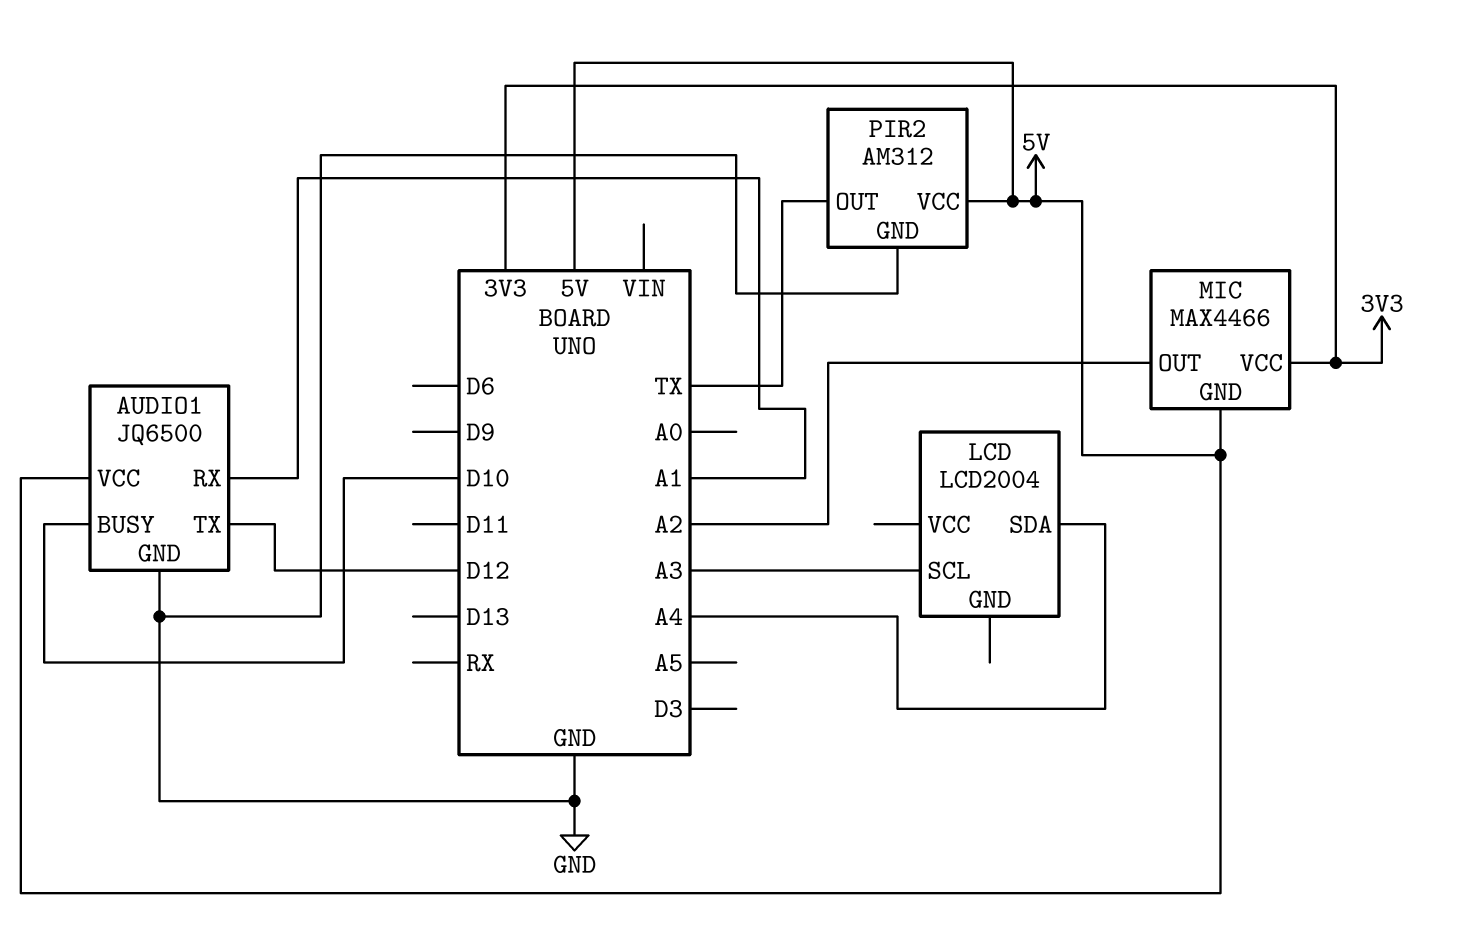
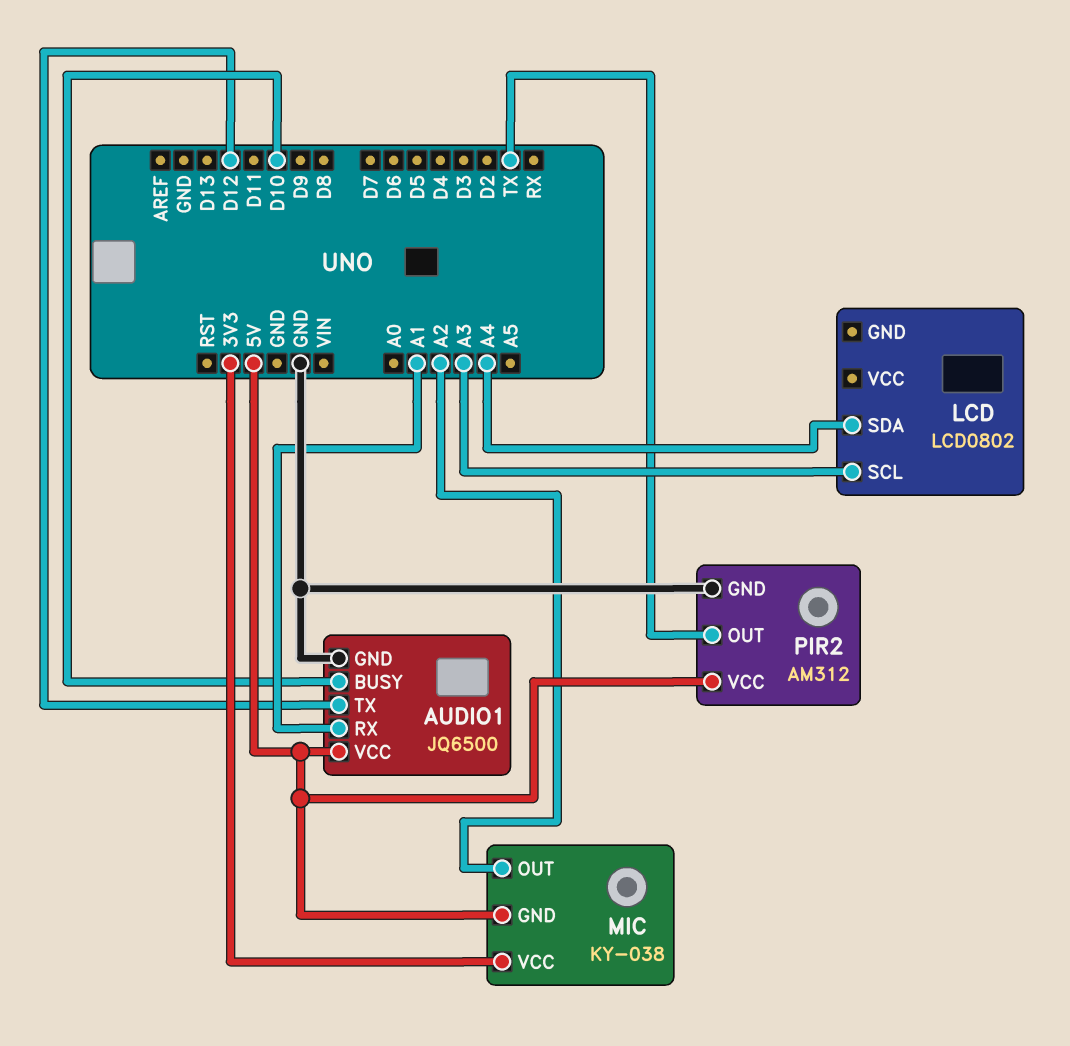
LCD: LCD2004 -> LCD0802
MIC: MAX4466 -> KY-038

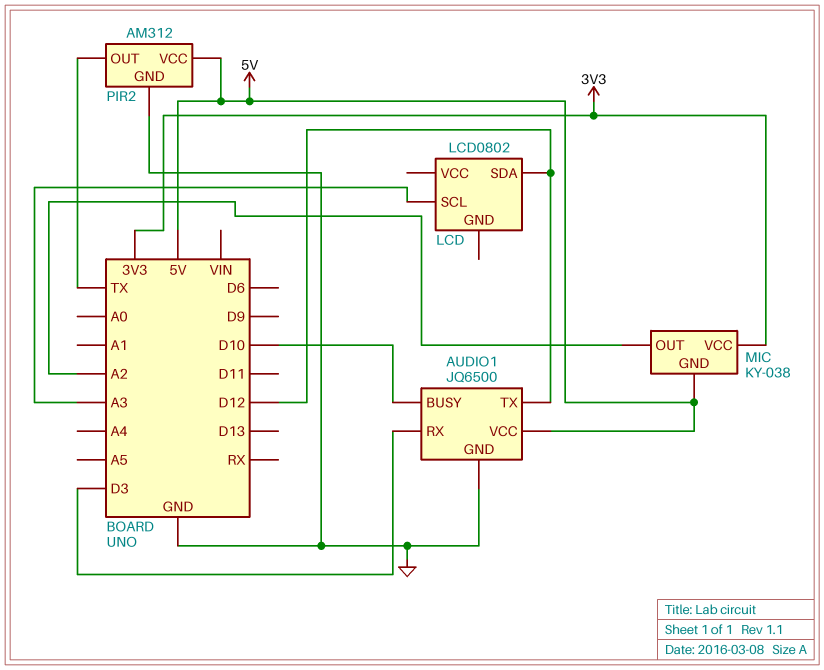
AUDIO1 pin RX: A1 -> D3
LCD pin SDA: A4 -> D12

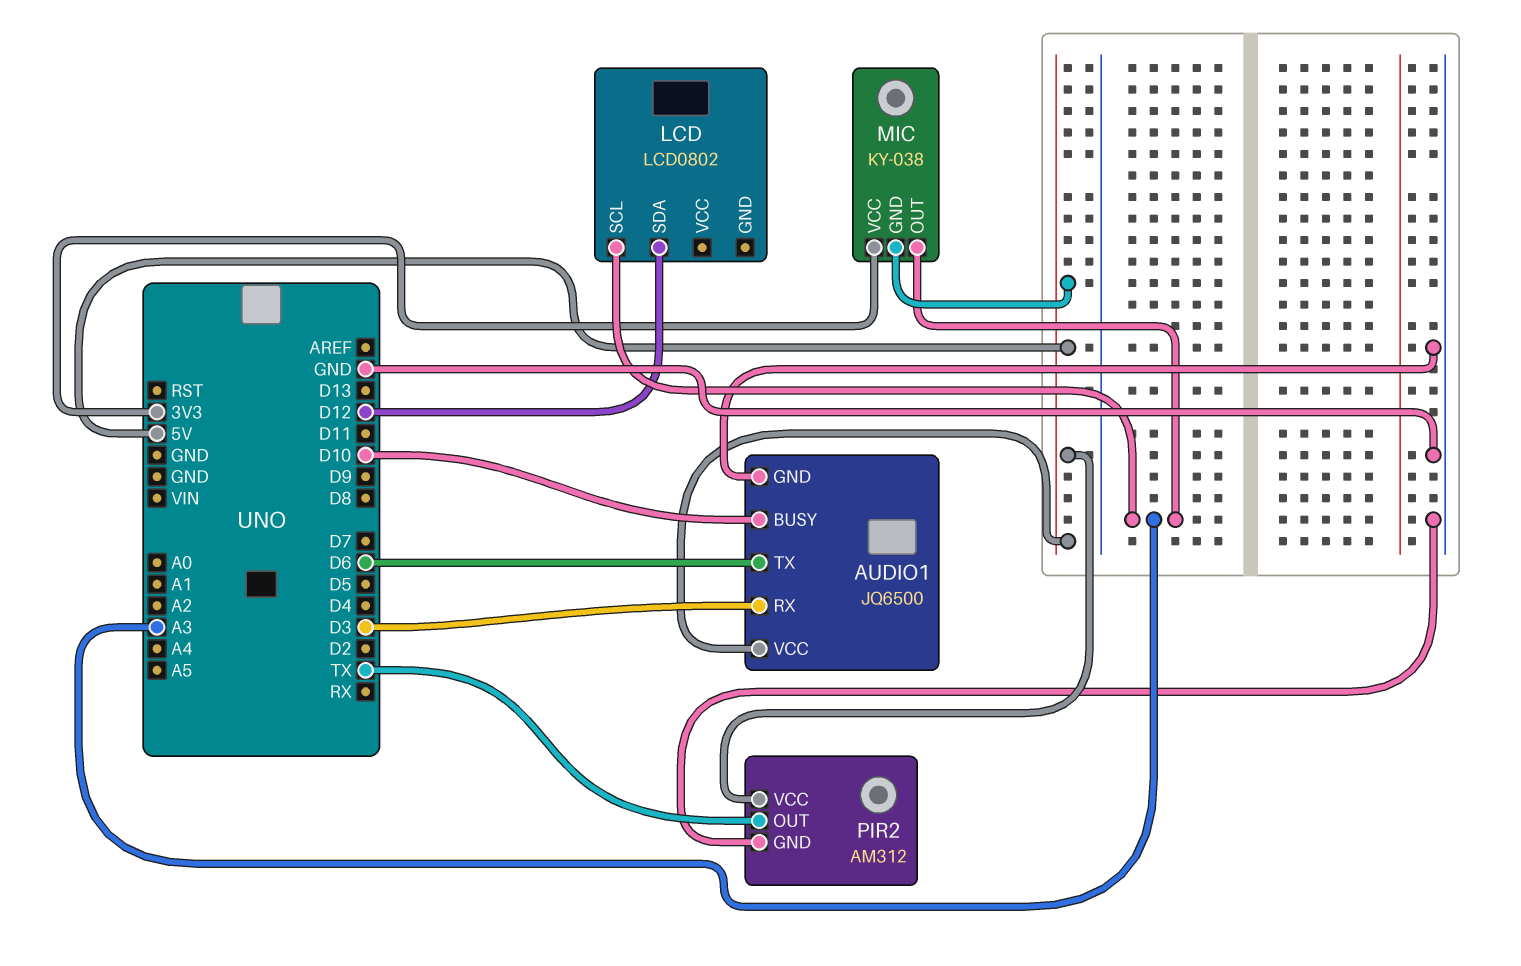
AUDIO1 pin TX: D12 -> D6
MIC pin OUT: A2 -> A3

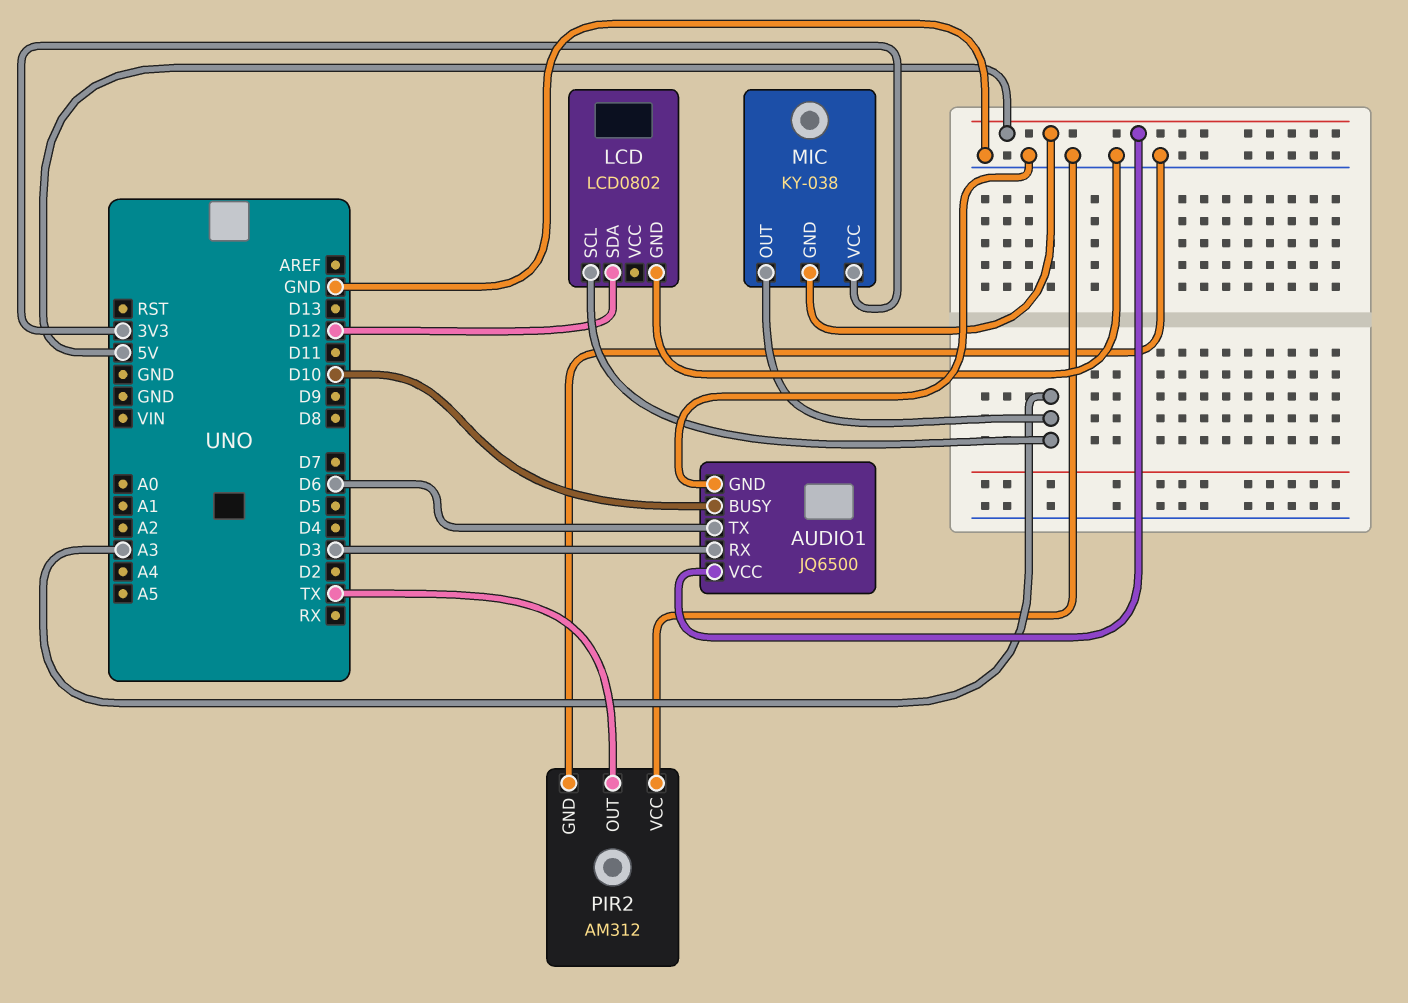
LCD pin GND: none -> GND
PIR2 pin VCC: 5V -> GND

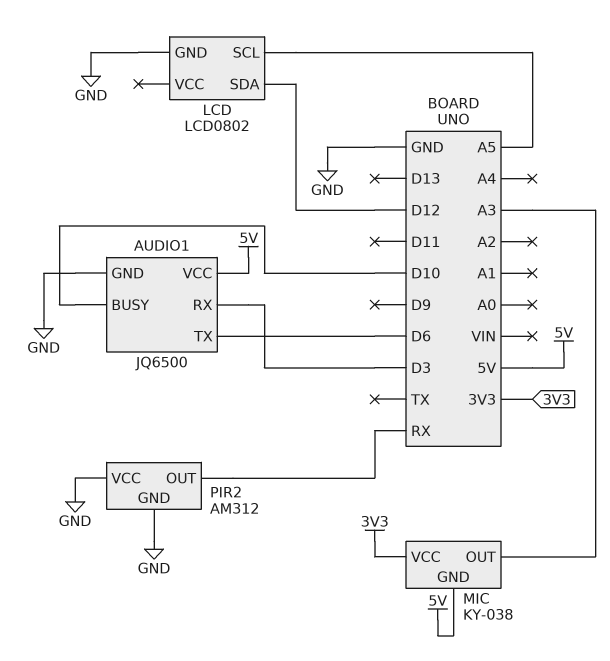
LCD pin SCL: A3 -> A5
PIR2 pin OUT: TX -> RX

